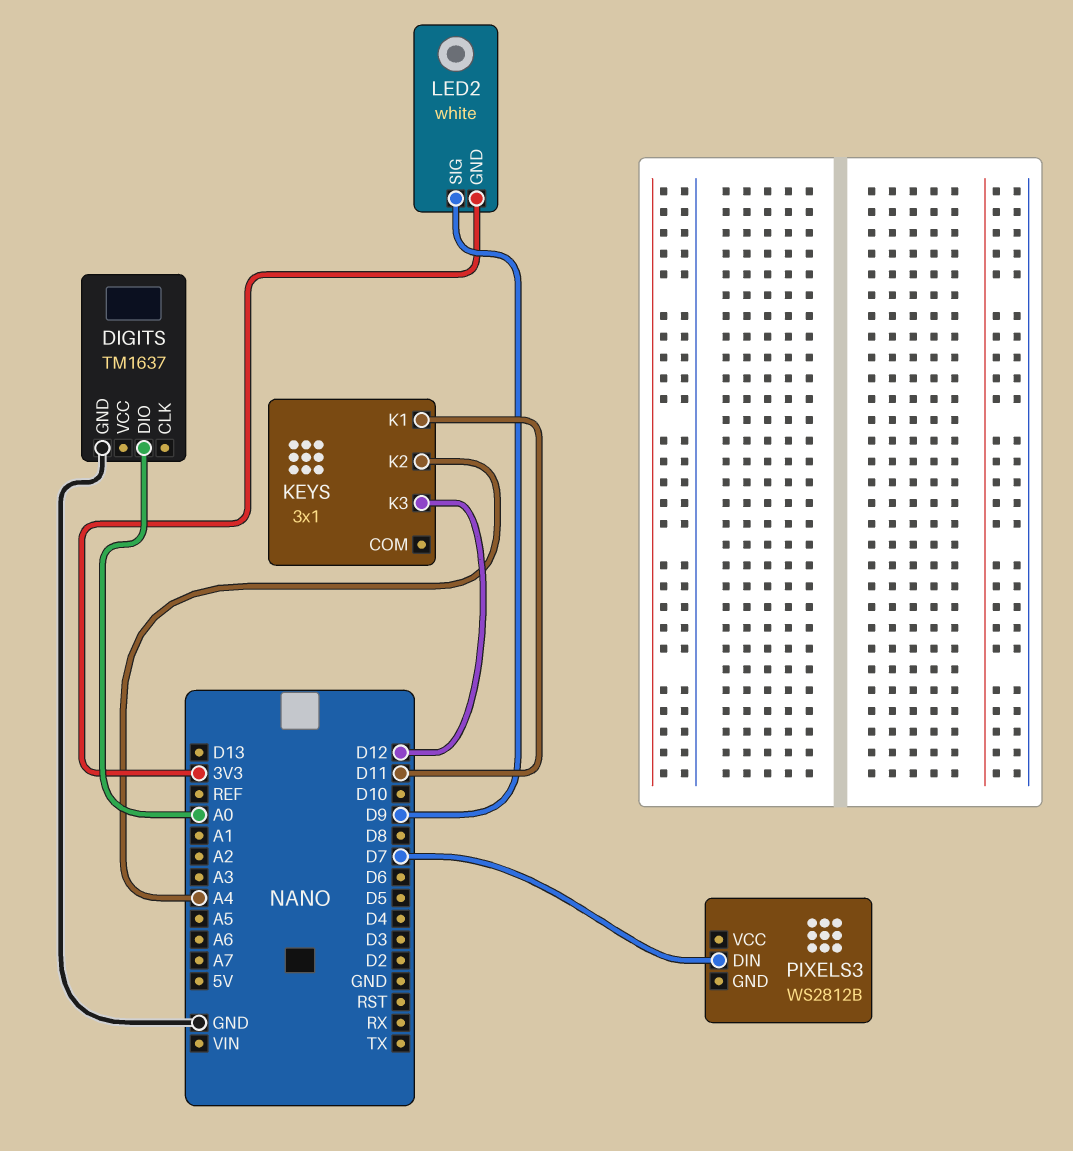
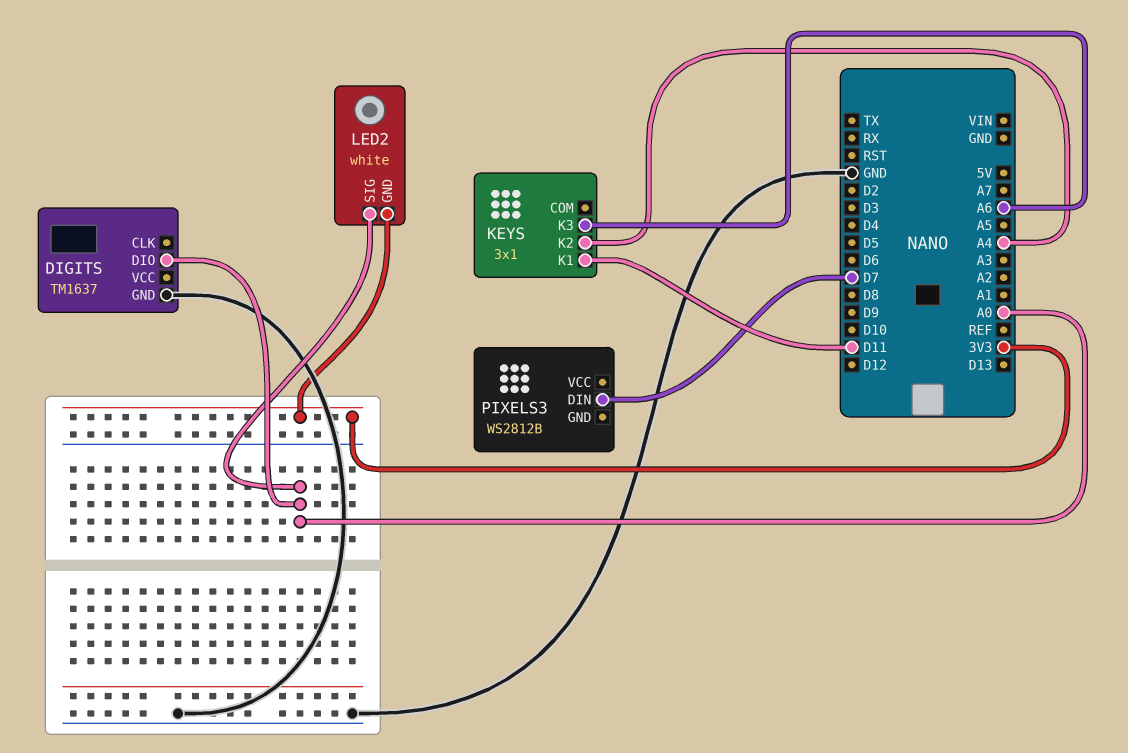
KEYS pin K3: D12 -> A6
LED2 pin SIG: D9 -> A0

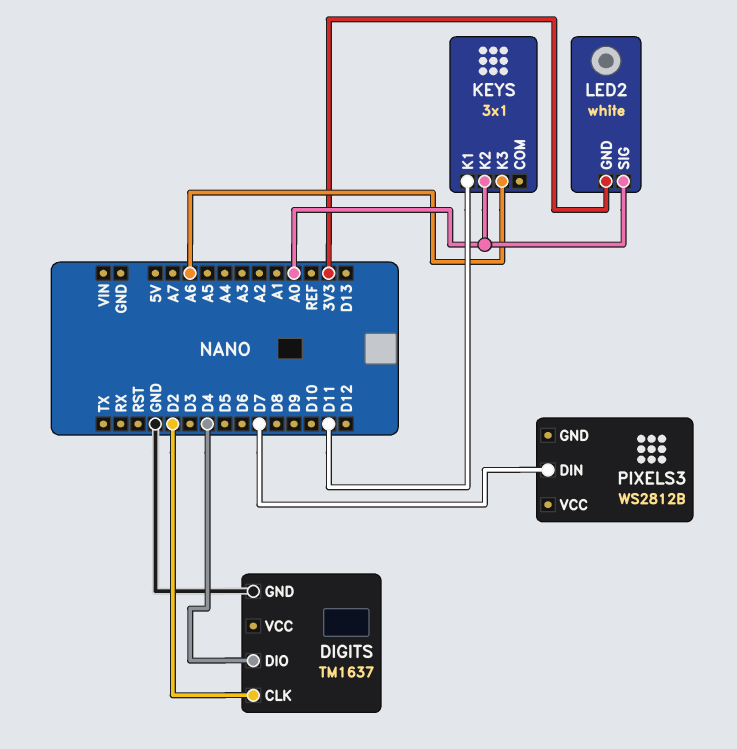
DIGITS pin CLK: none -> D2
DIGITS pin DIO: A0 -> D4
KEYS pin K2: A4 -> A0

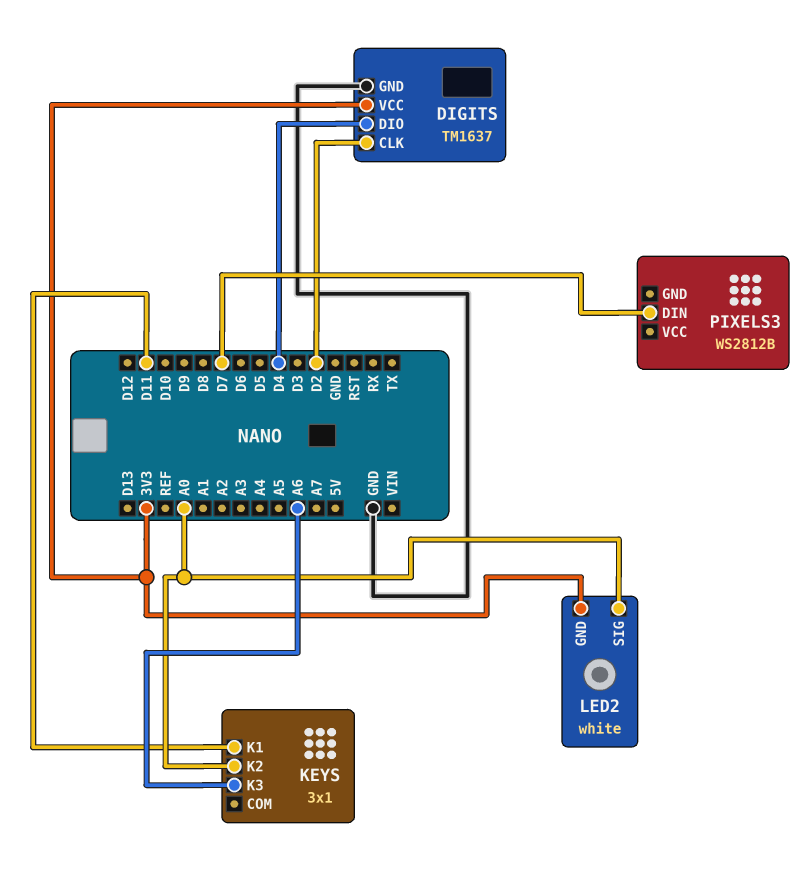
DIGITS pin VCC: none -> 3V3

